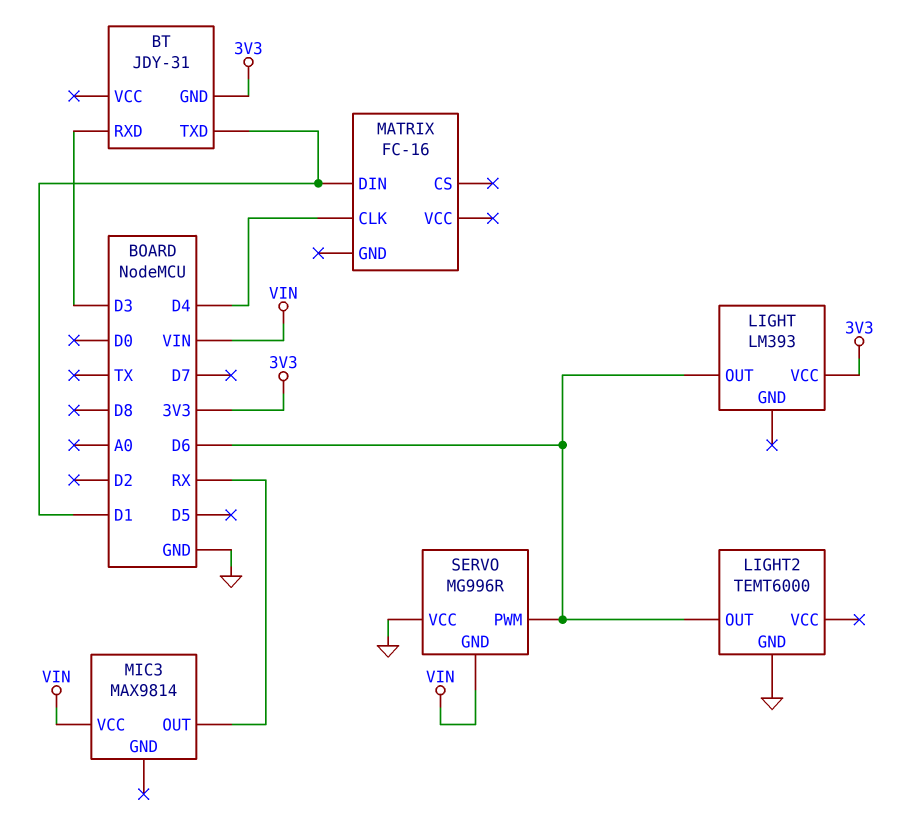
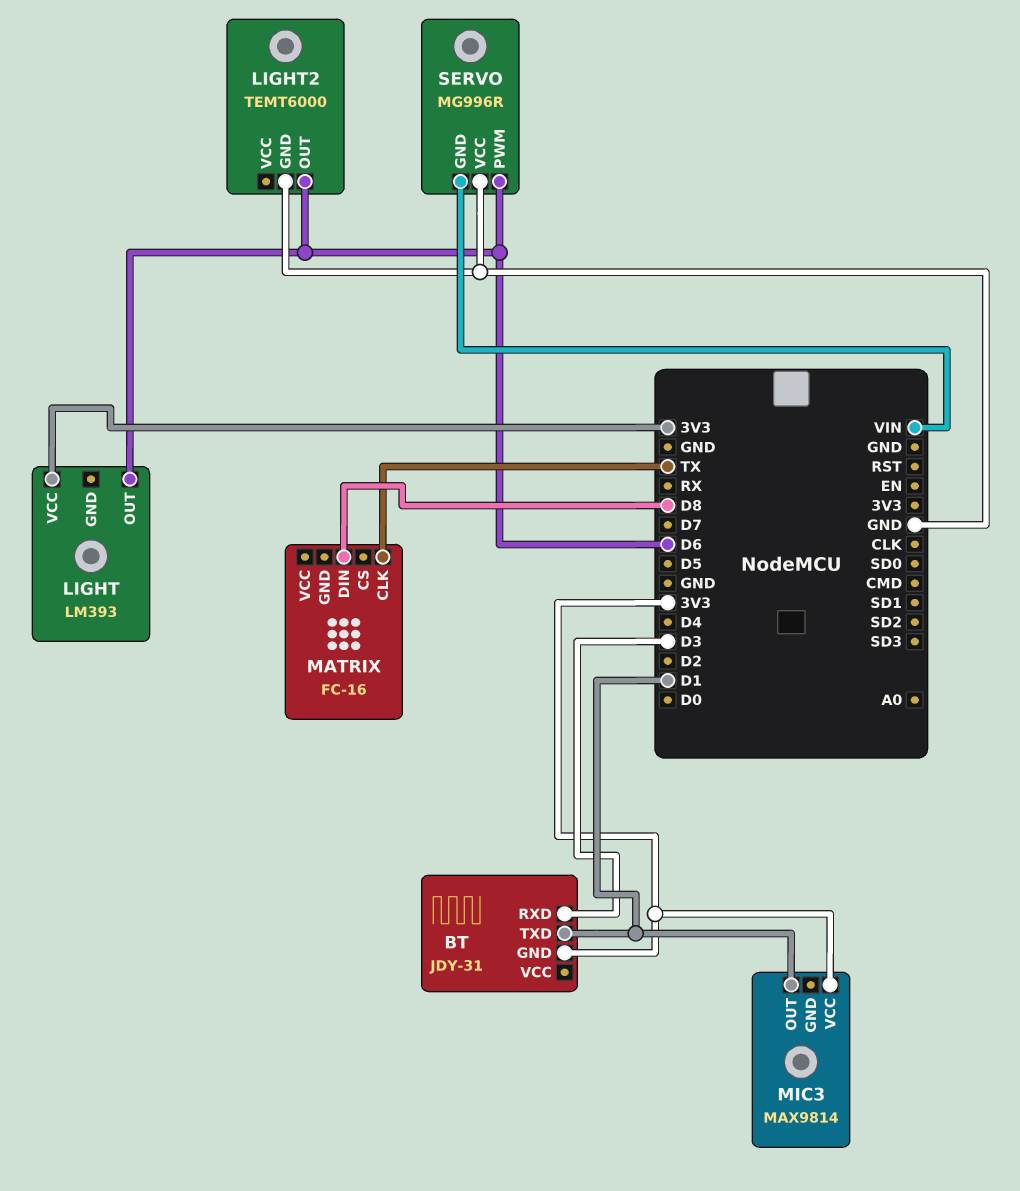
MATRIX pin CLK: D4 -> TX
MATRIX pin DIN: D1 -> D8
MIC3 pin OUT: RX -> D1
MIC3 pin VCC: VIN -> 3V3

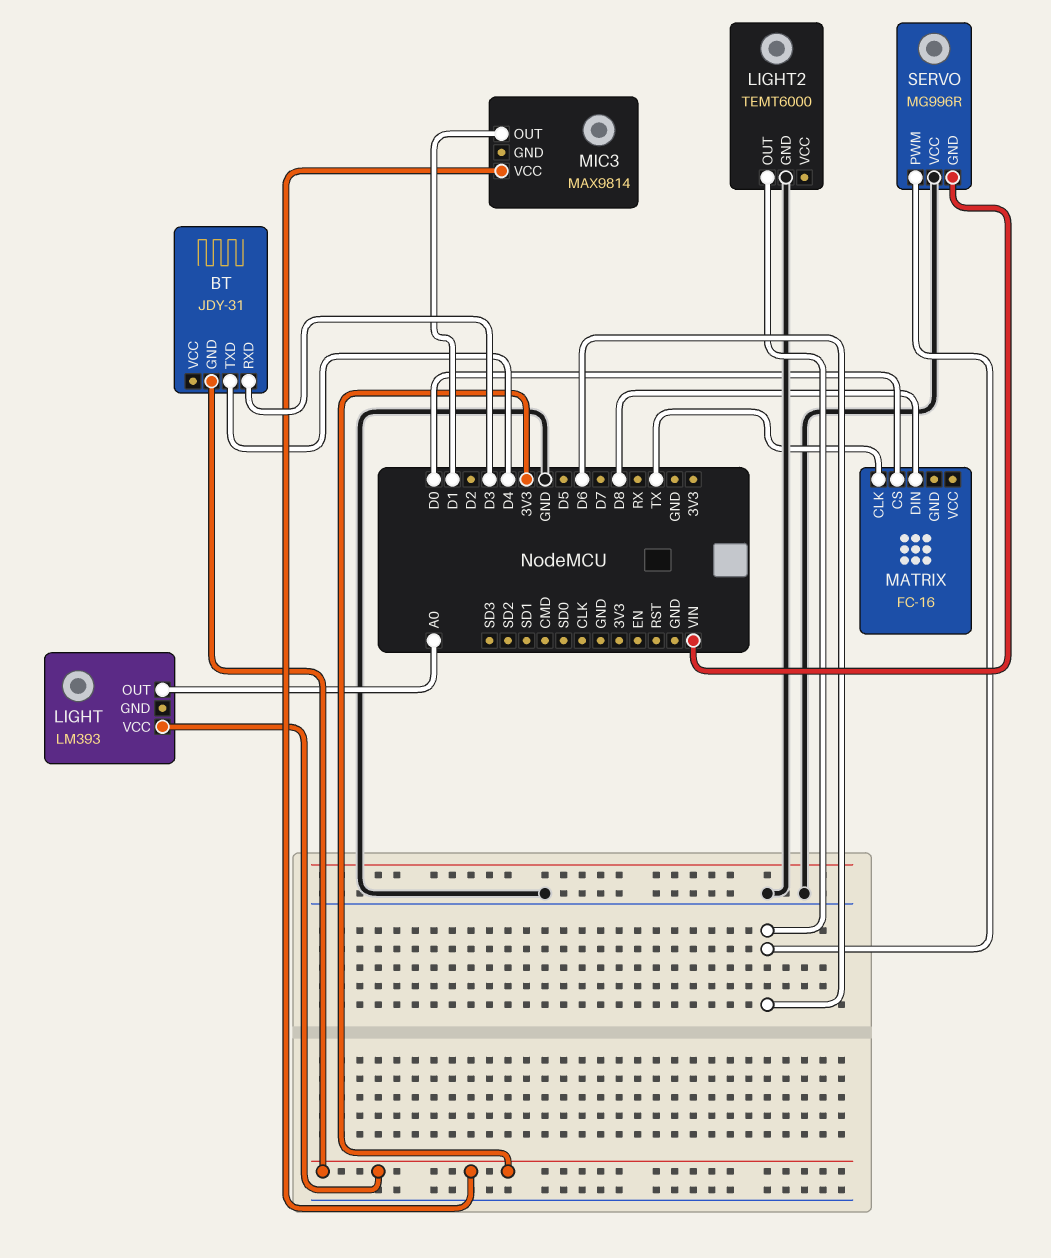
BT pin TXD: D1 -> D4
LIGHT pin OUT: D6 -> A0
MATRIX pin CS: none -> D0

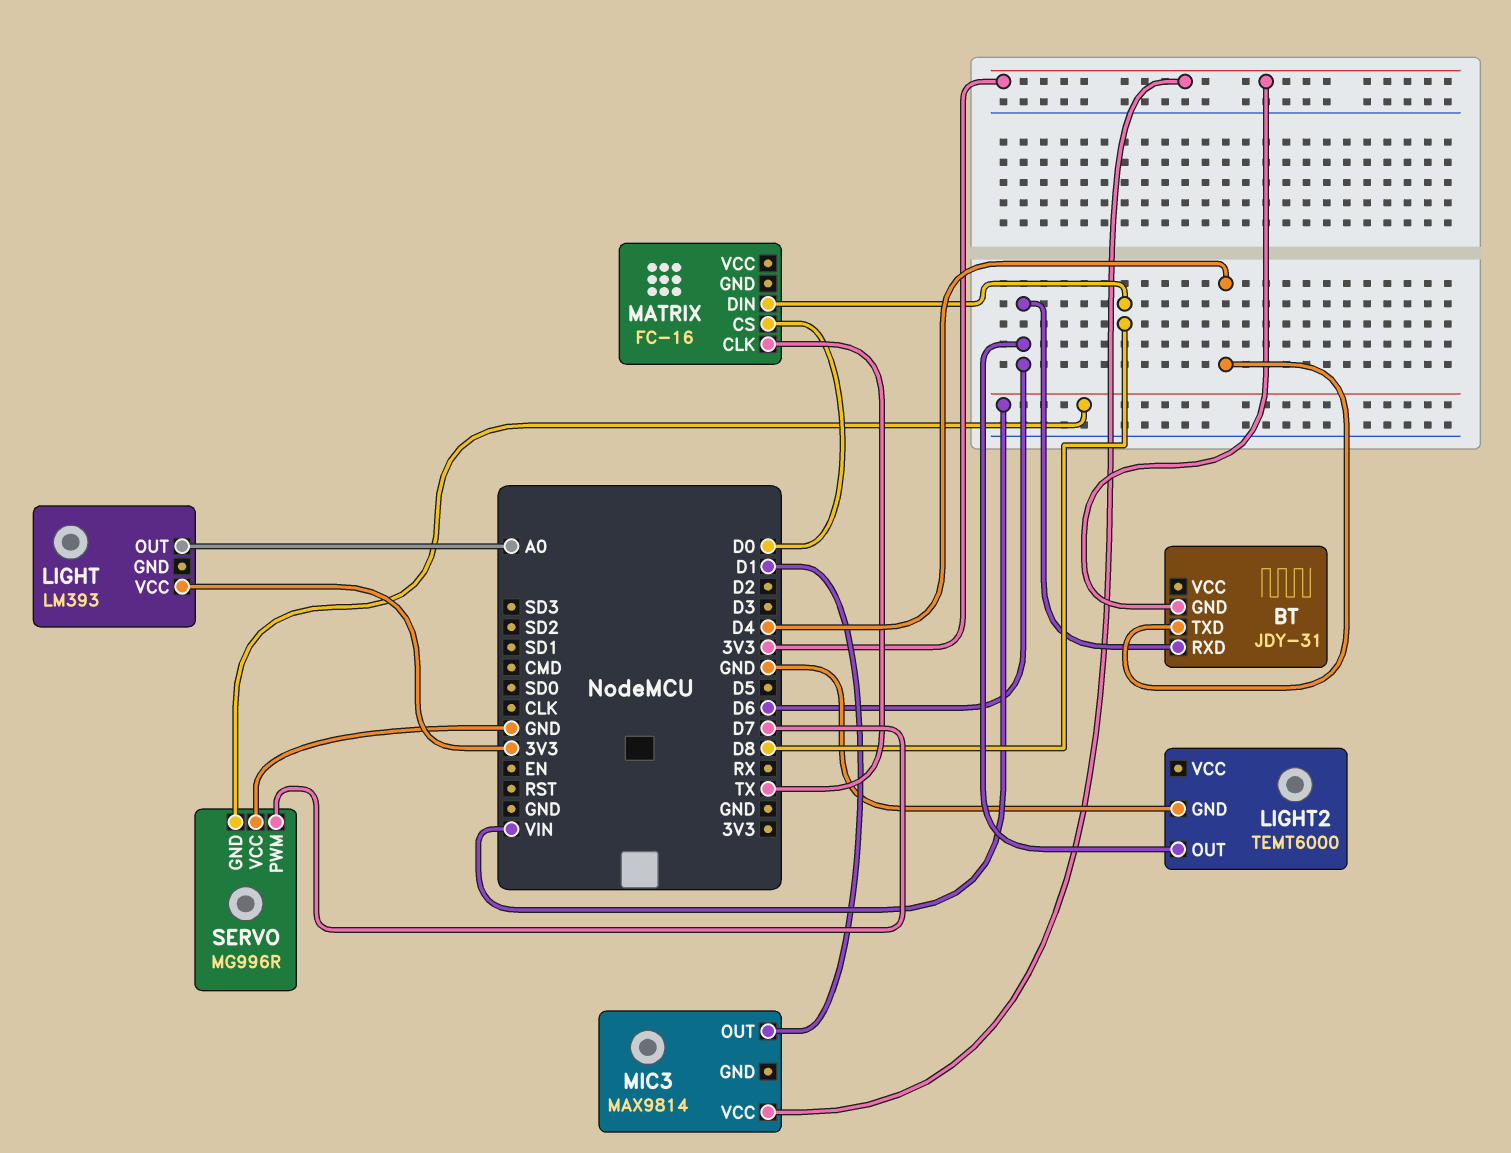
BT pin RXD: D3 -> D6
SERVO pin PWM: D6 -> D7

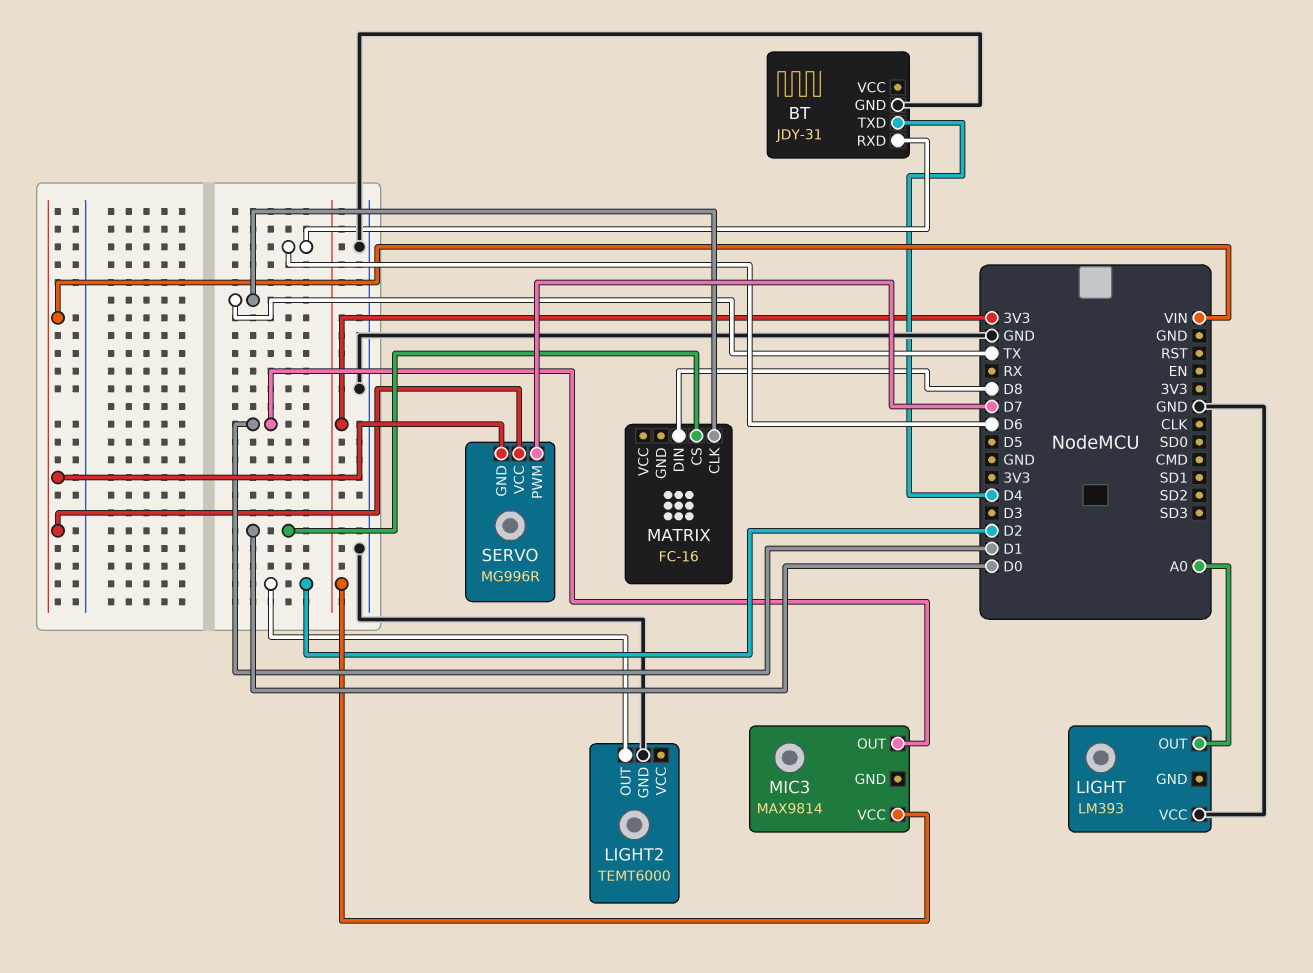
BT pin GND: 3V3 -> GND
LIGHT pin VCC: 3V3 -> GND
LIGHT2 pin OUT: D6 -> D2
SERVO pin VCC: GND -> VIN

